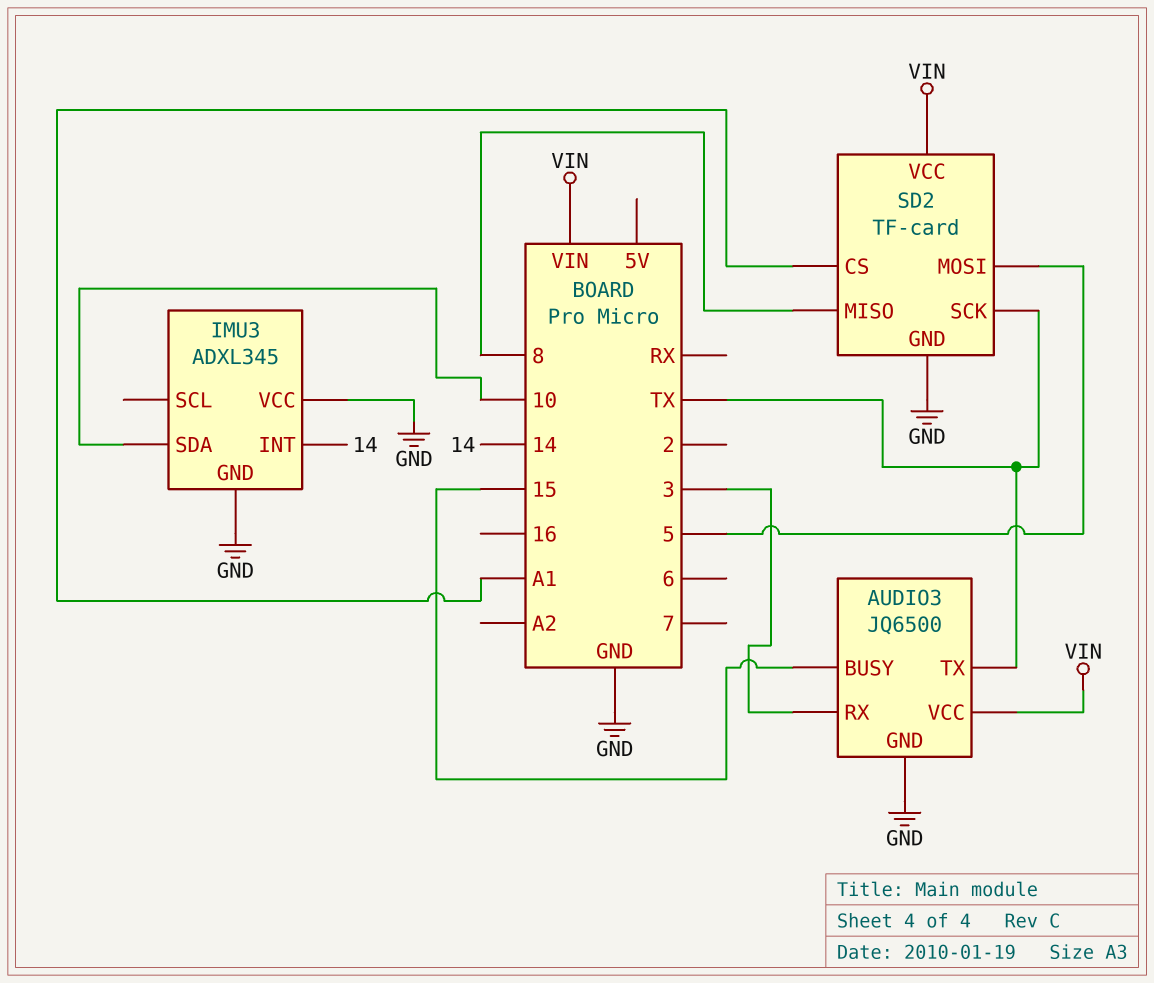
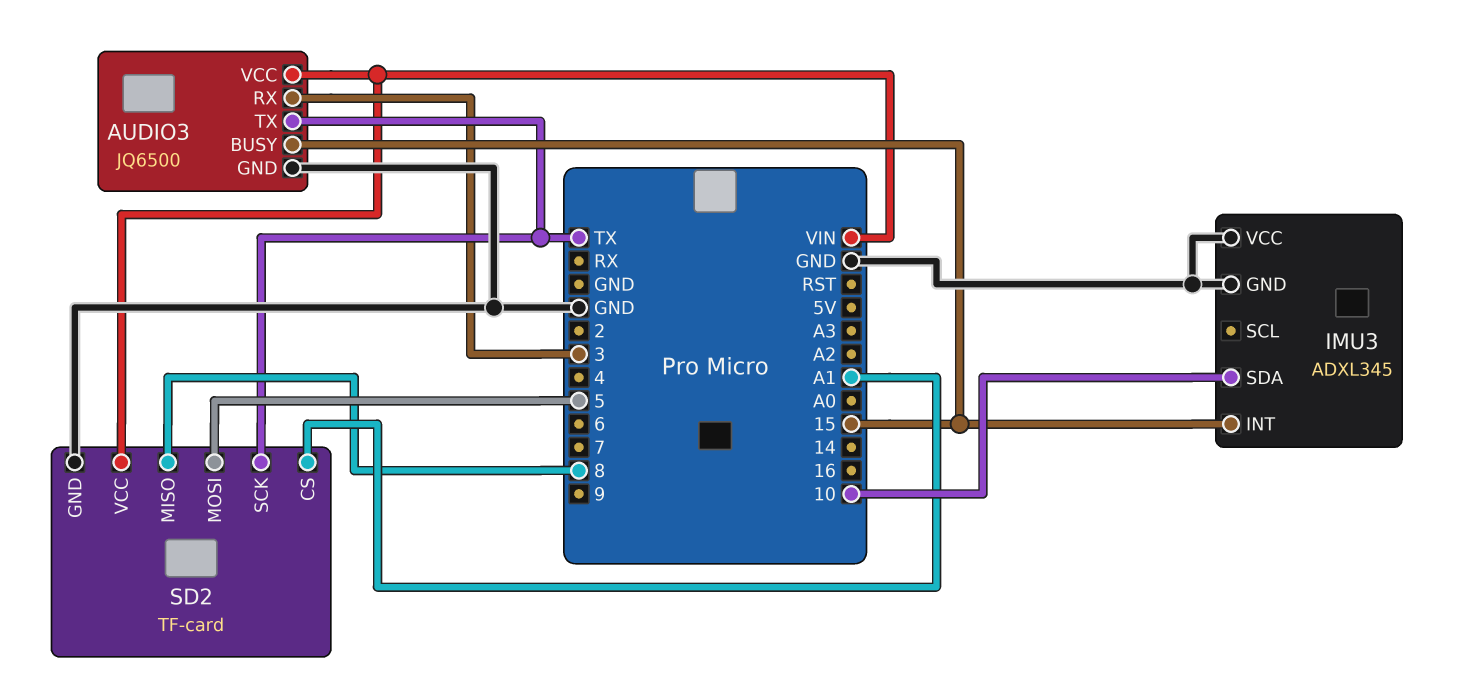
IMU3 pin INT: 14 -> 15

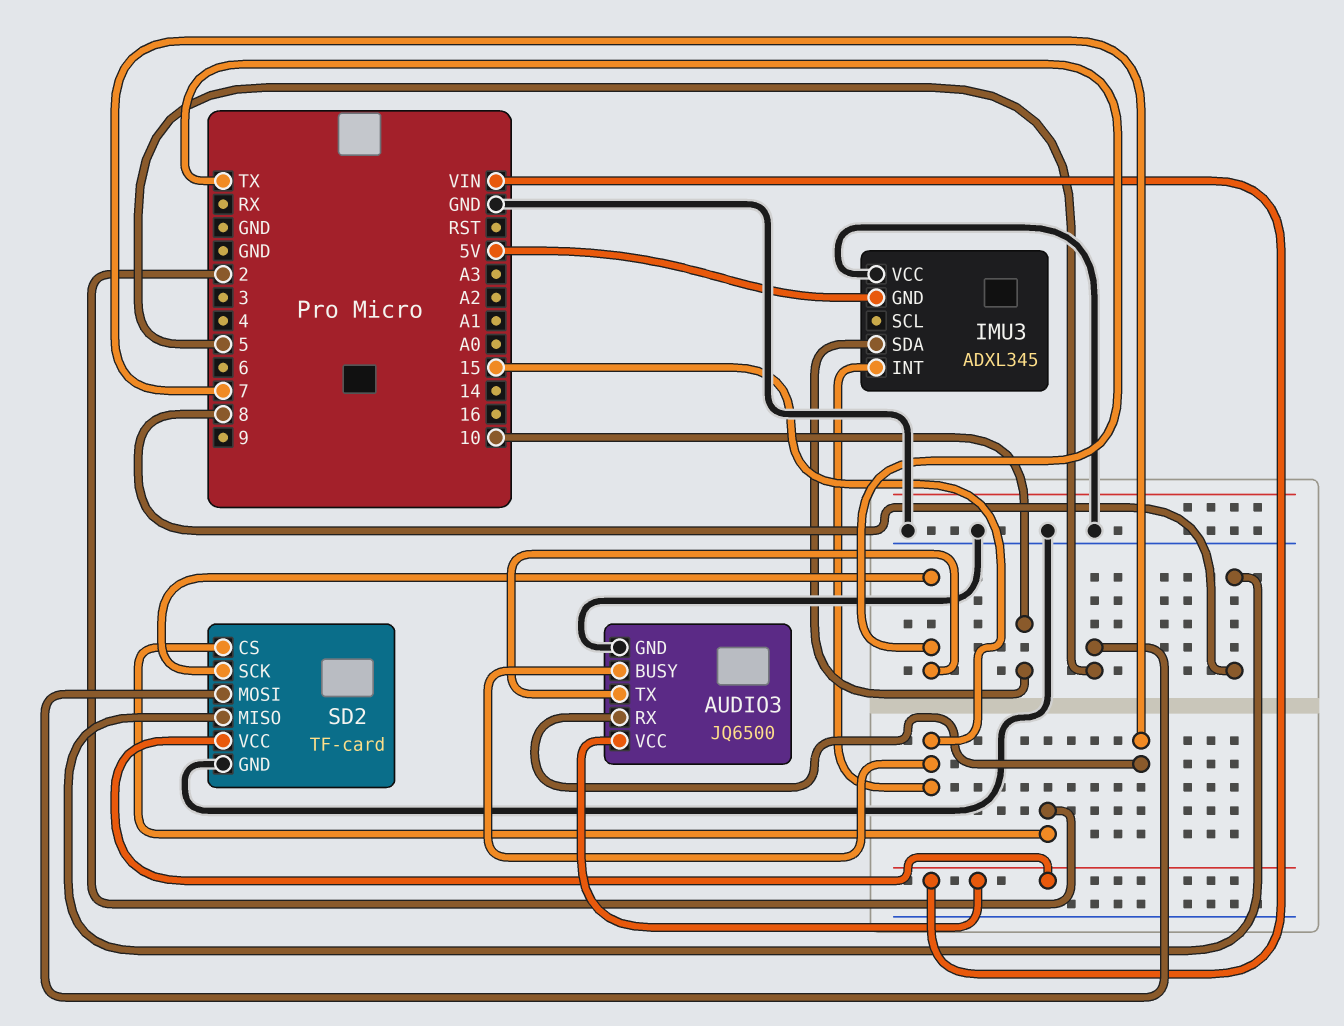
AUDIO3 pin RX: 3 -> 7
IMU3 pin GND: GND -> 5V
SD2 pin CS: A1 -> 2

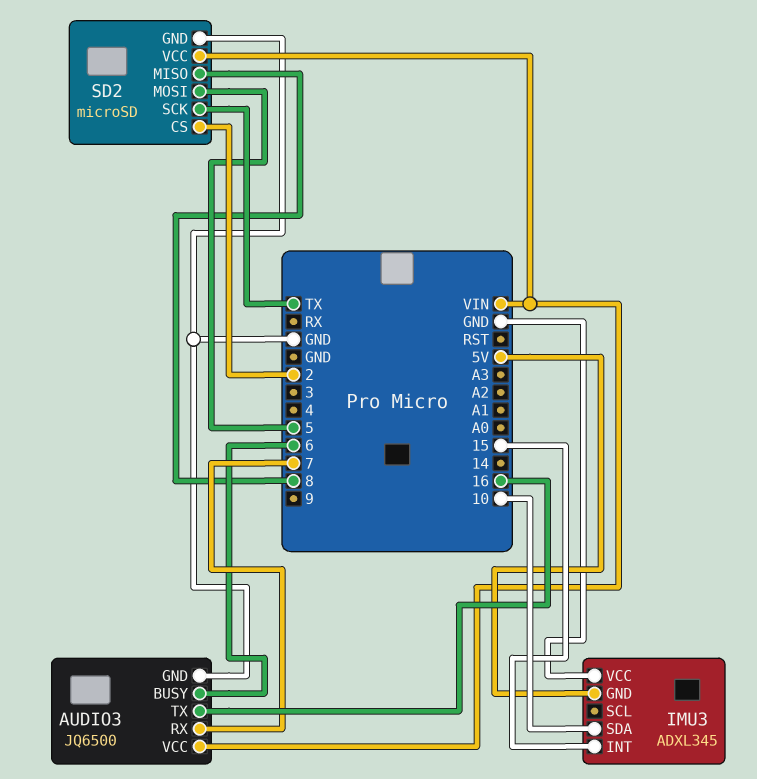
AUDIO3 pin BUSY: 15 -> 6
AUDIO3 pin TX: TX -> 16
SD2: TF-card -> microSD

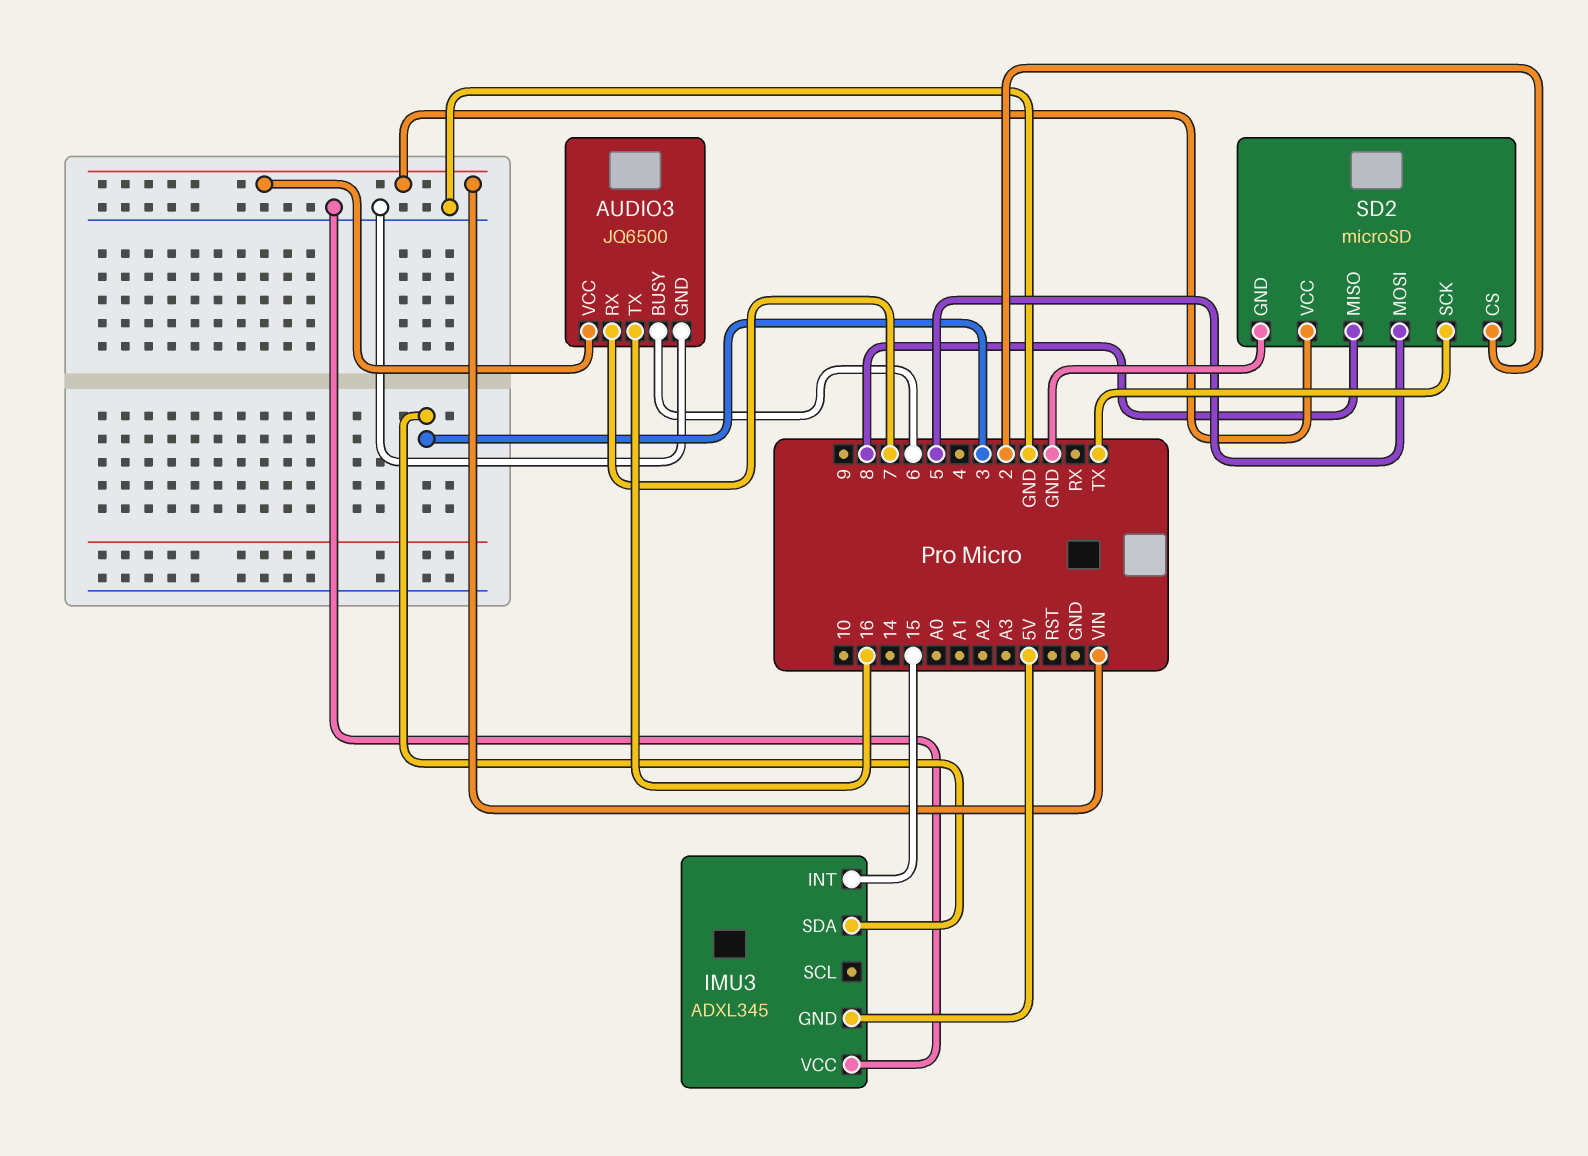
IMU3 pin SDA: 10 -> 3

